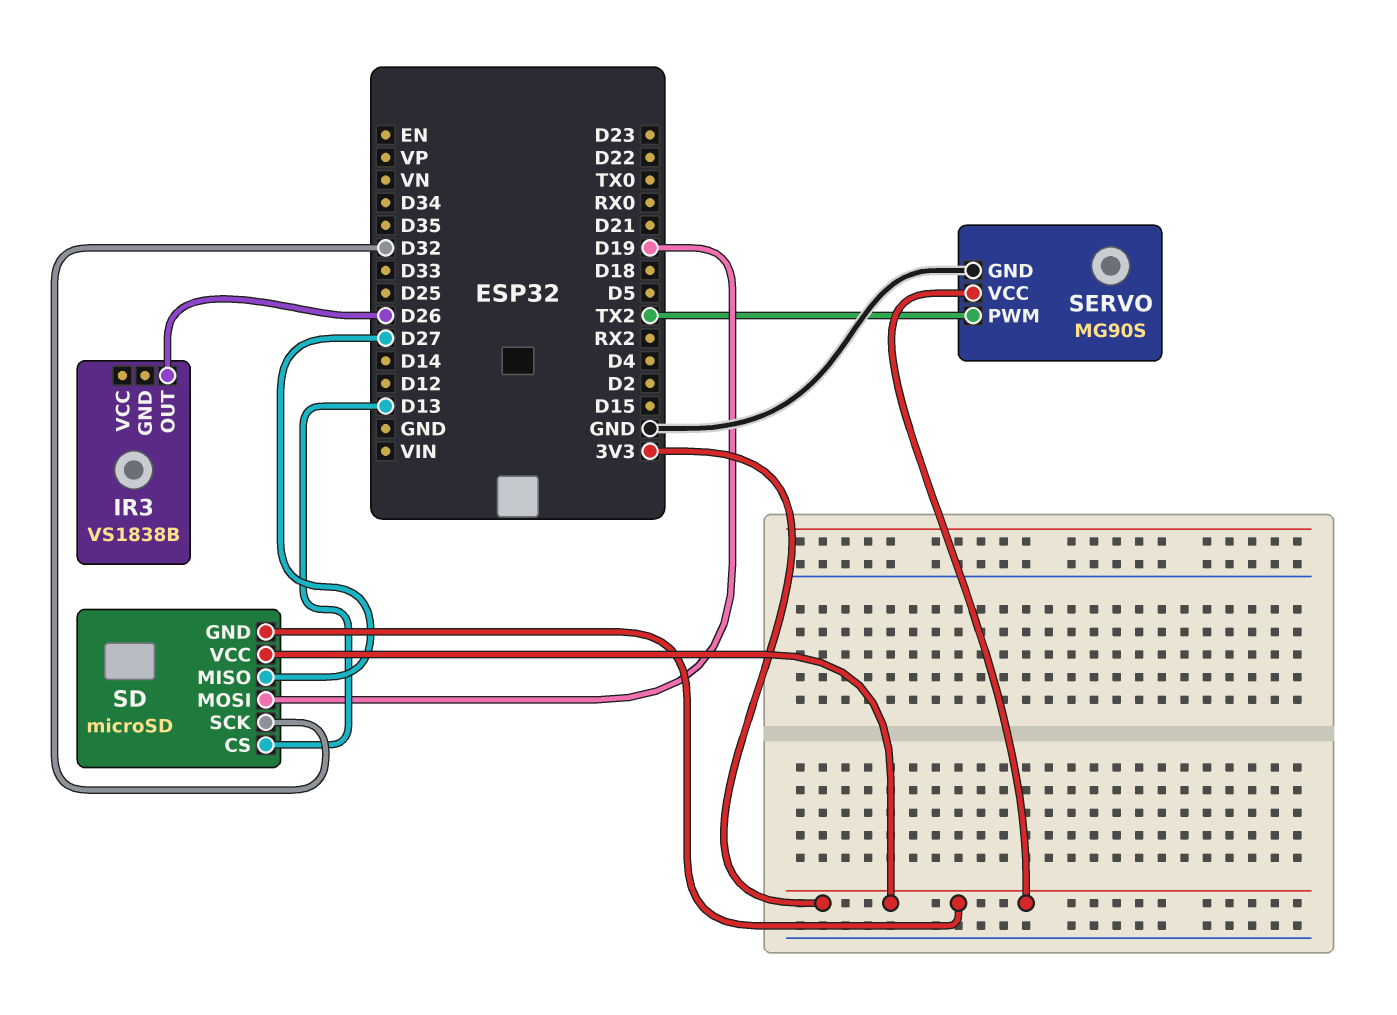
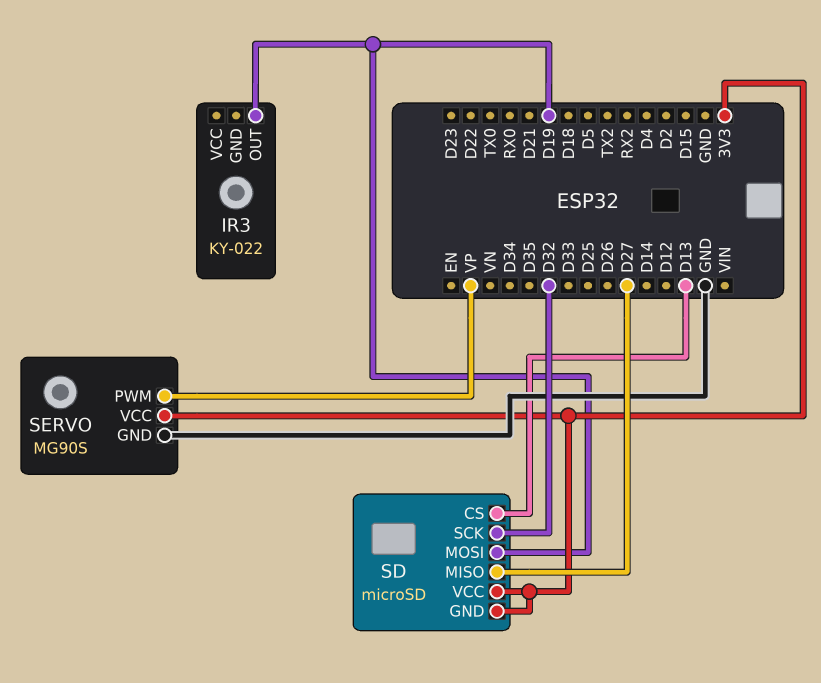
IR3: VS1838B -> KY-022
IR3 pin OUT: D26 -> D19
SERVO pin PWM: TX2 -> VP

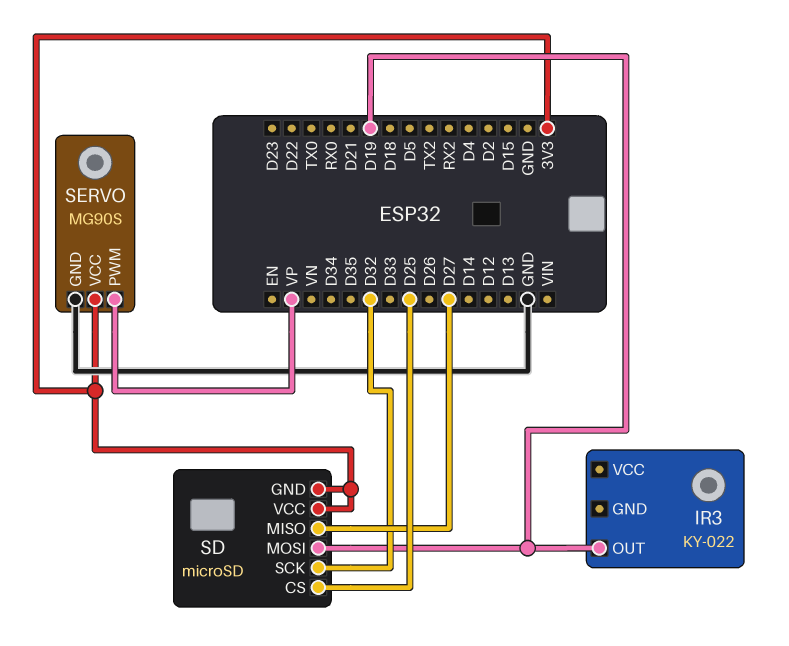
SD pin CS: D13 -> D25

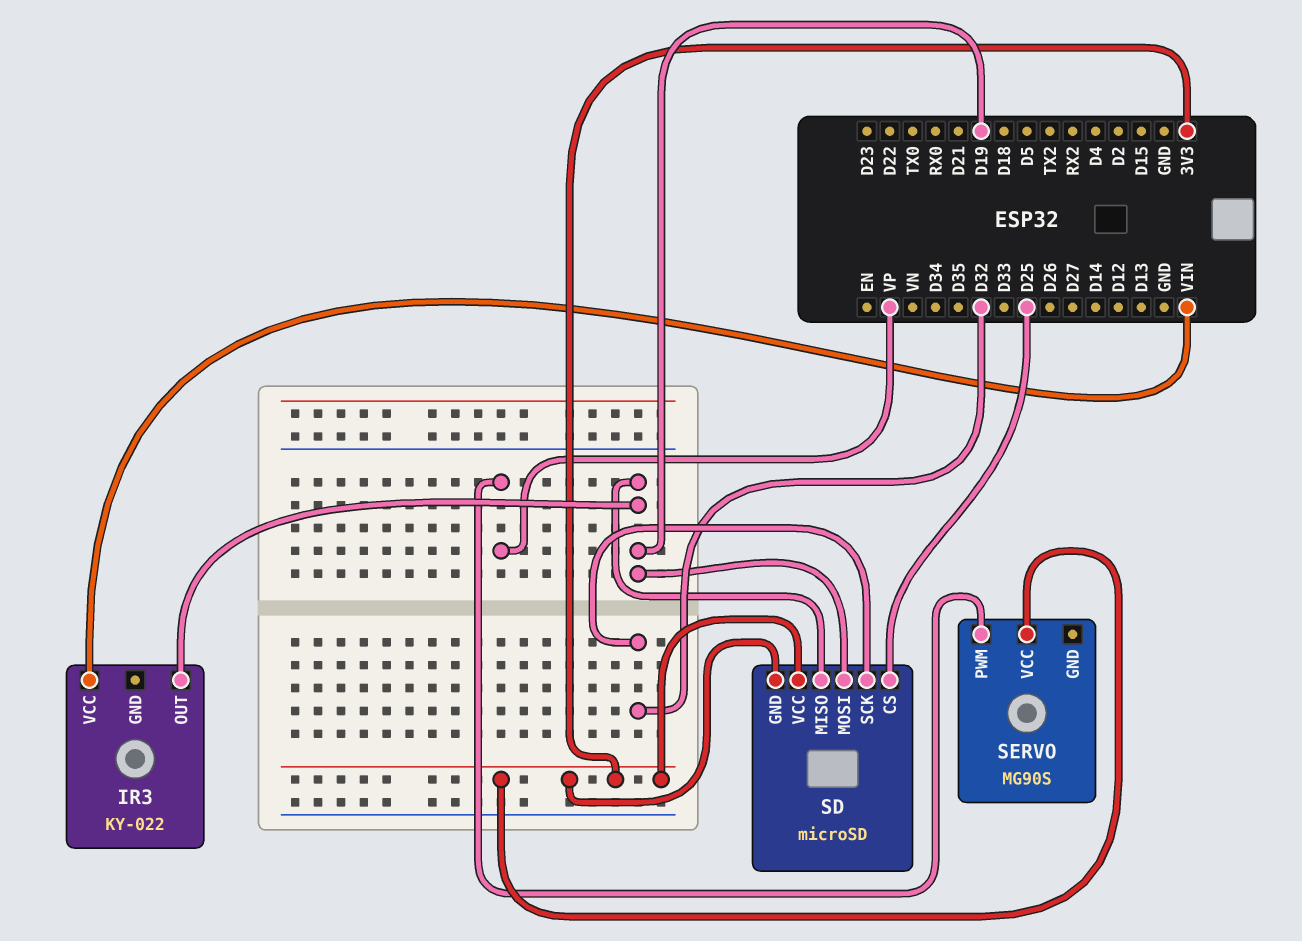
IR3 pin VCC: none -> VIN
SD pin MISO: D27 -> D19
SERVO pin GND: GND -> none

